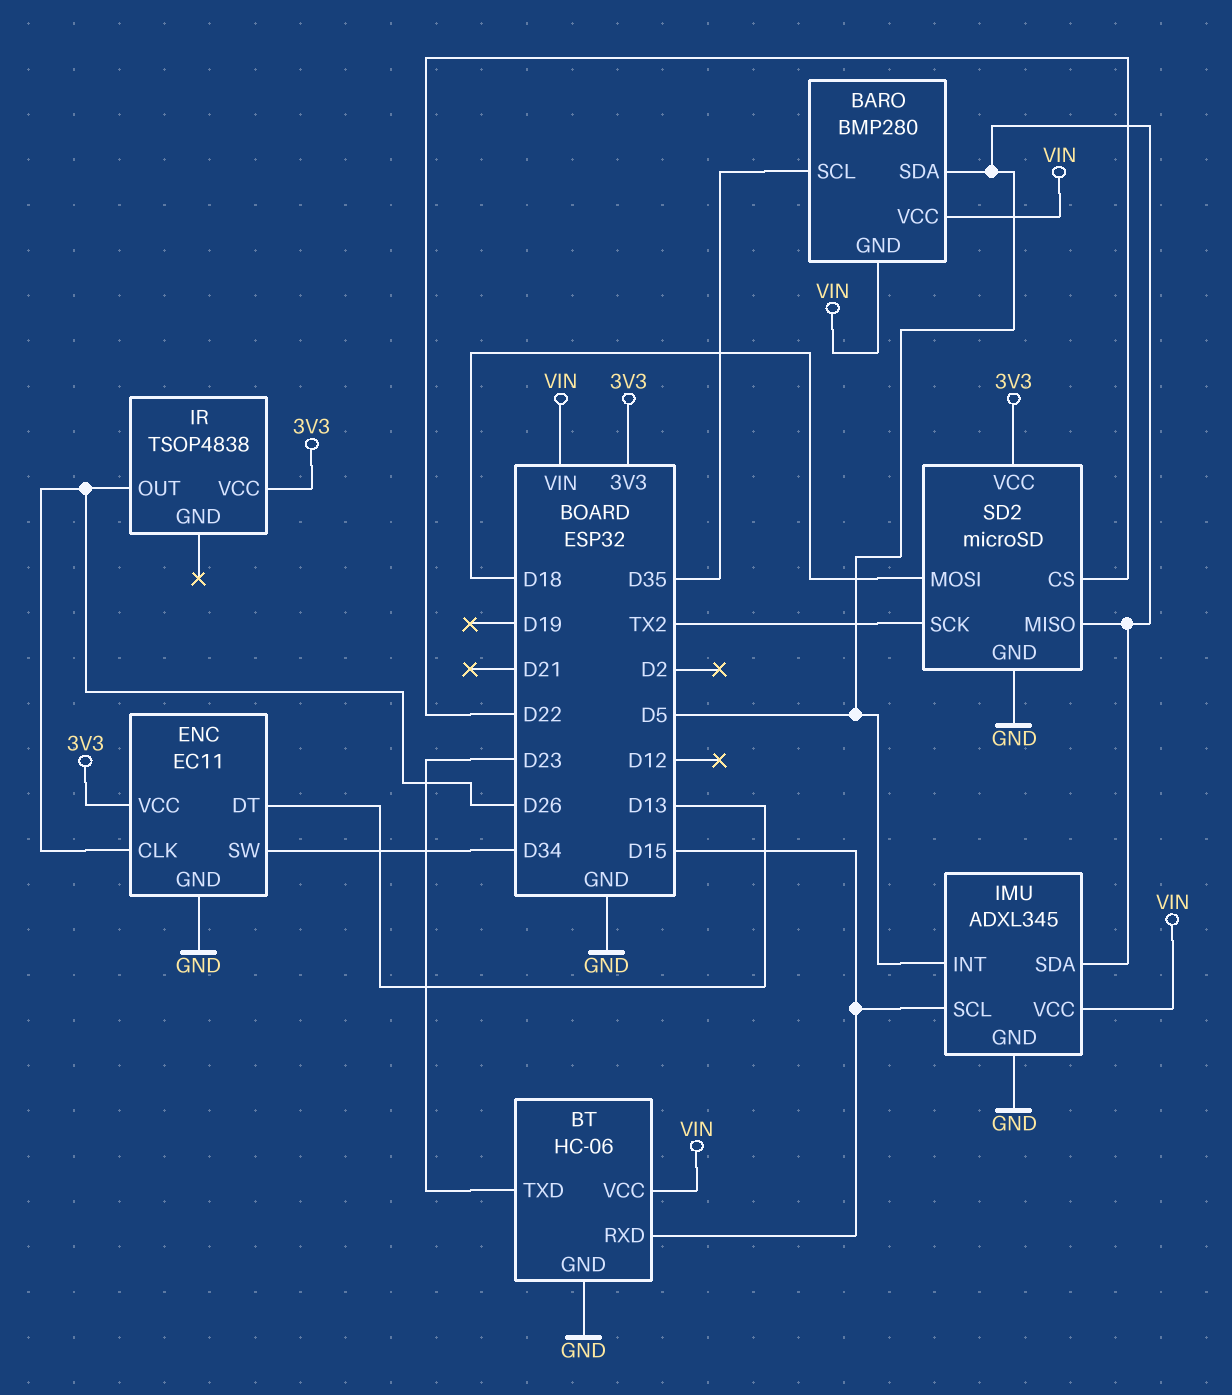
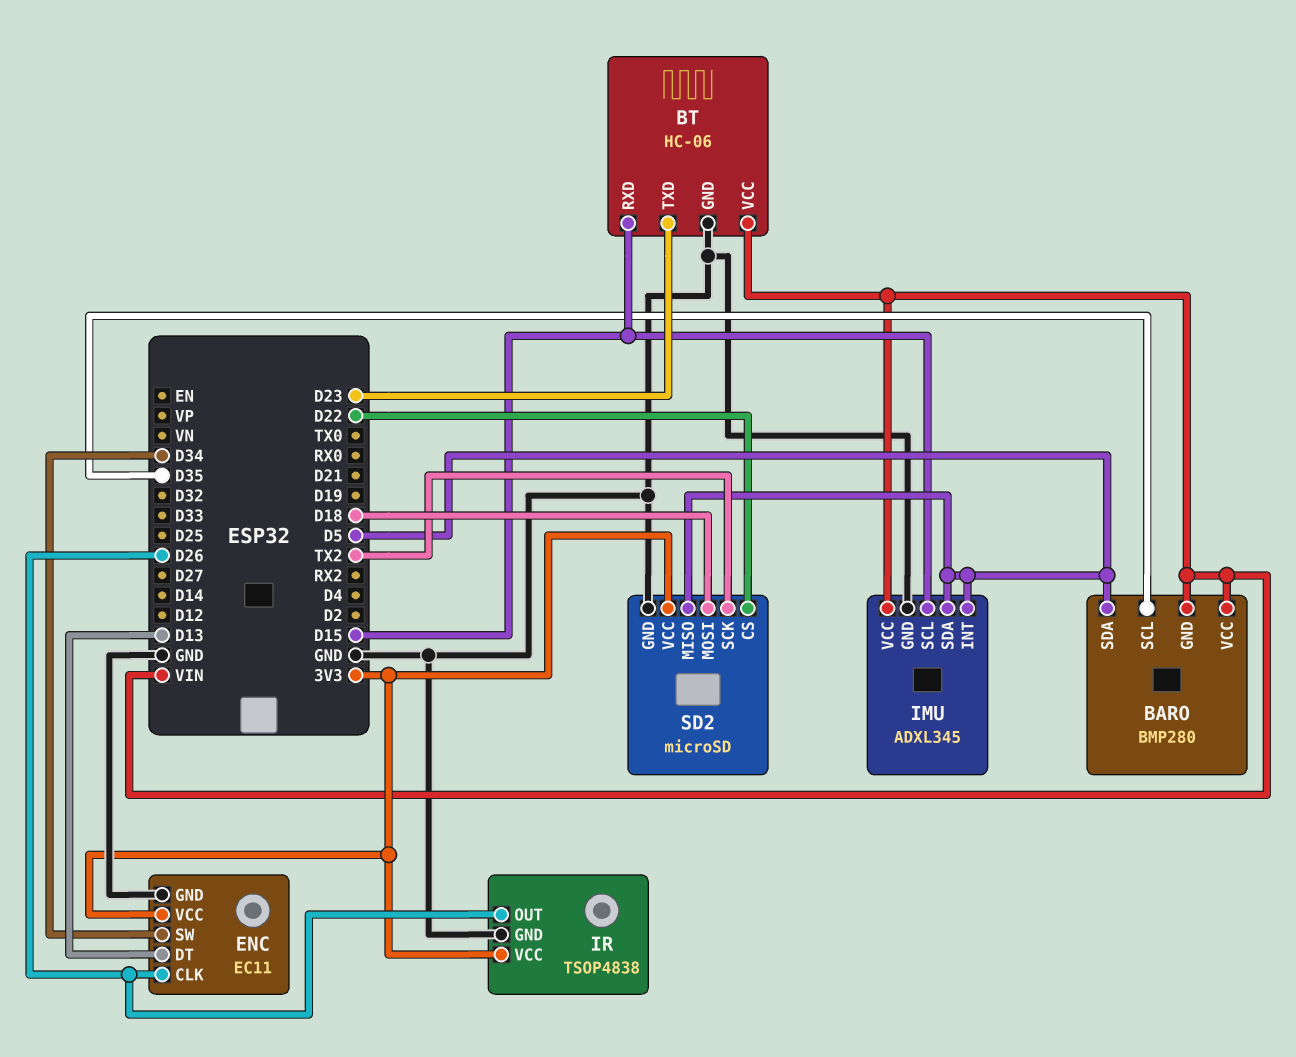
IR pin GND: none -> GND

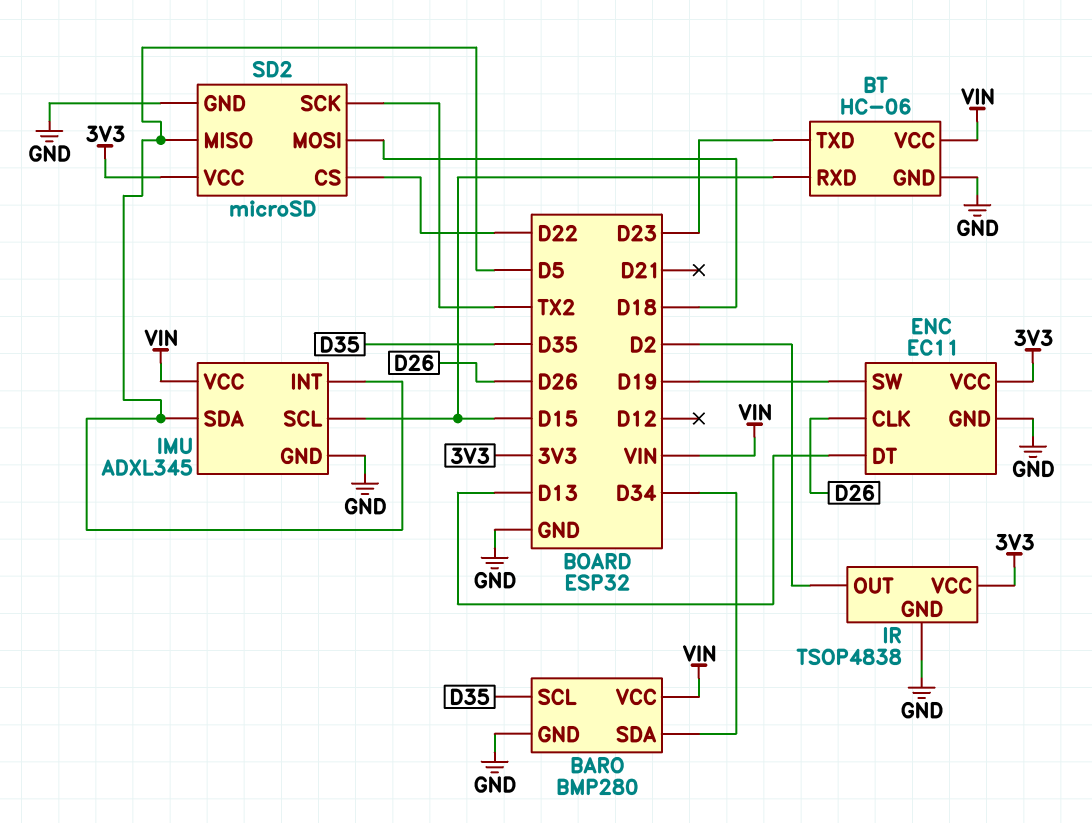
BARO pin GND: VIN -> GND
BARO pin SDA: D5 -> D34
ENC pin SW: D34 -> D19
IR pin OUT: D26 -> D2

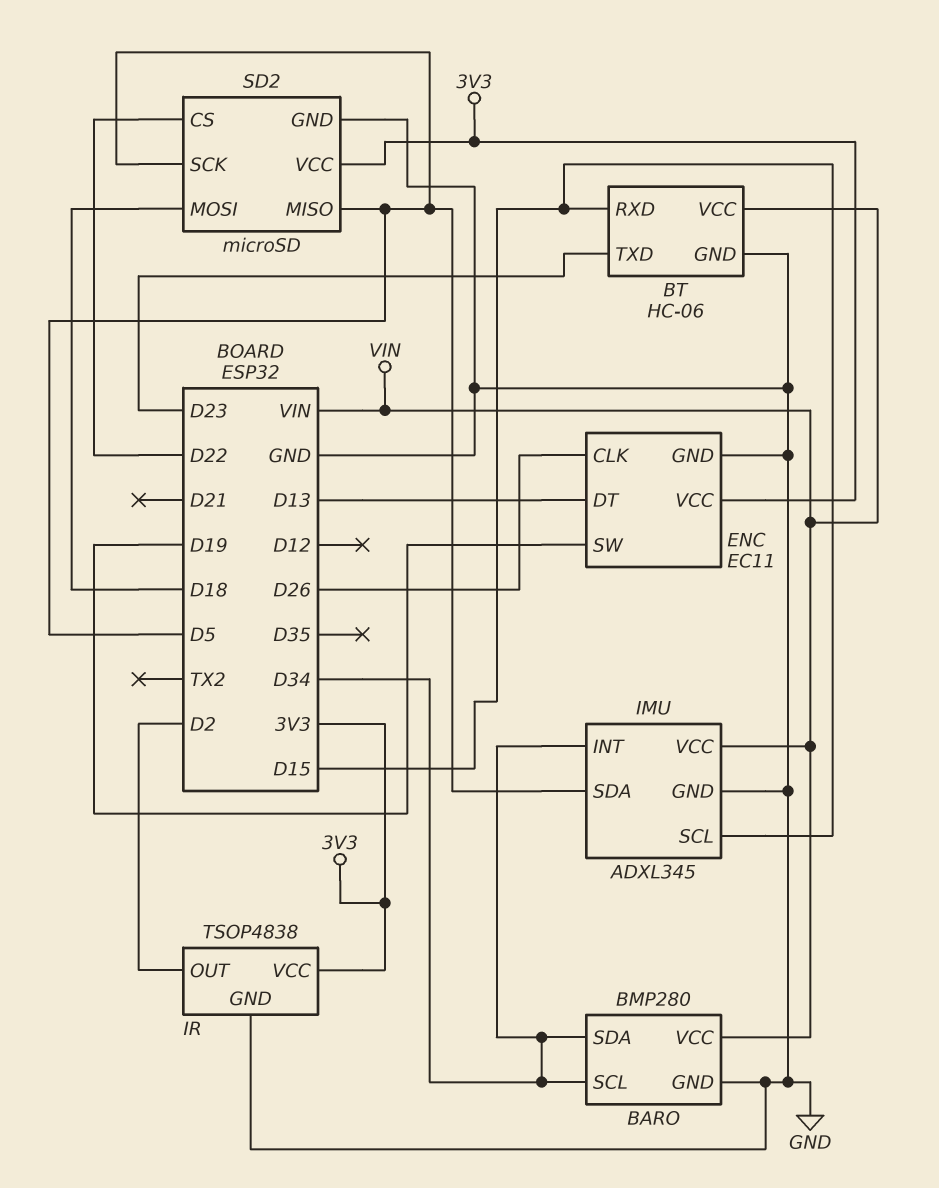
BARO pin SCL: D35 -> D34
IMU pin INT: D5 -> D34
SD2 pin SCK: TX2 -> D5

